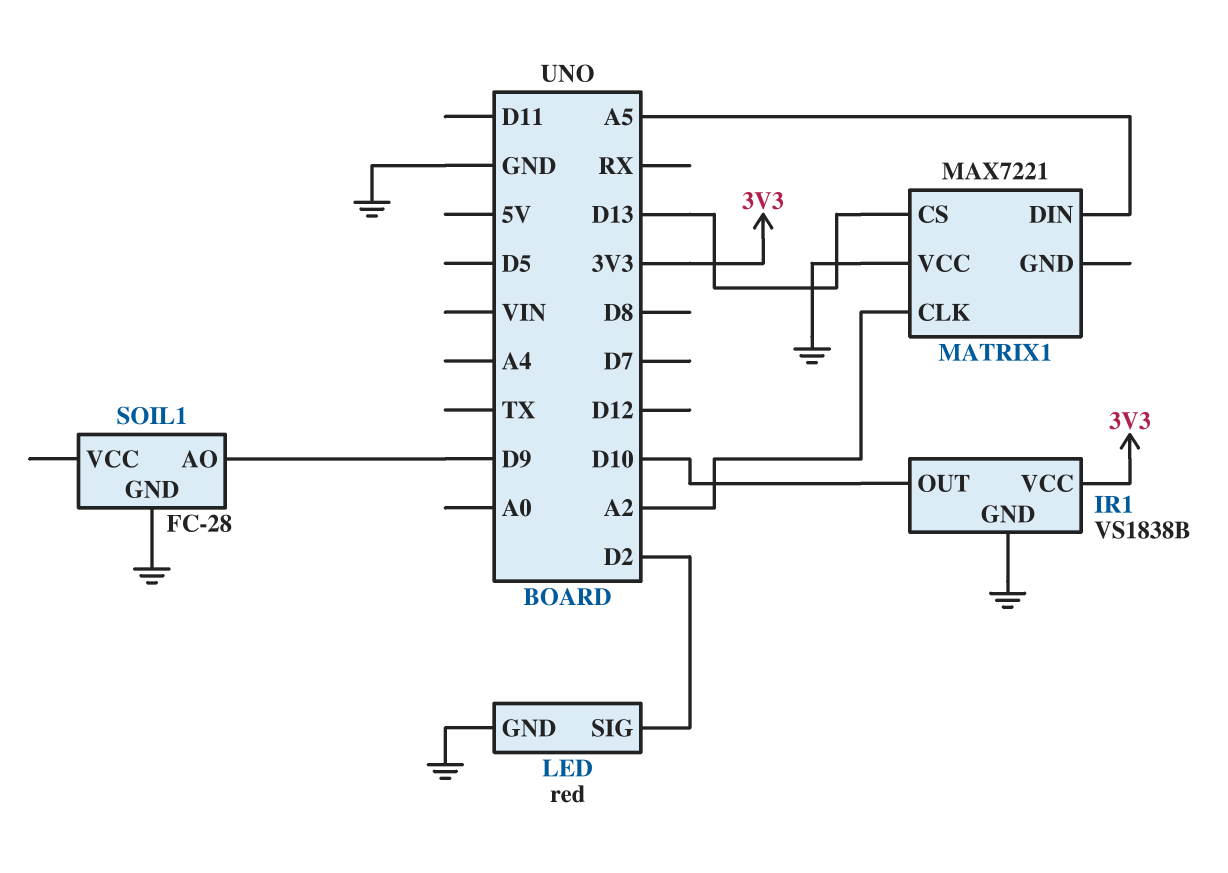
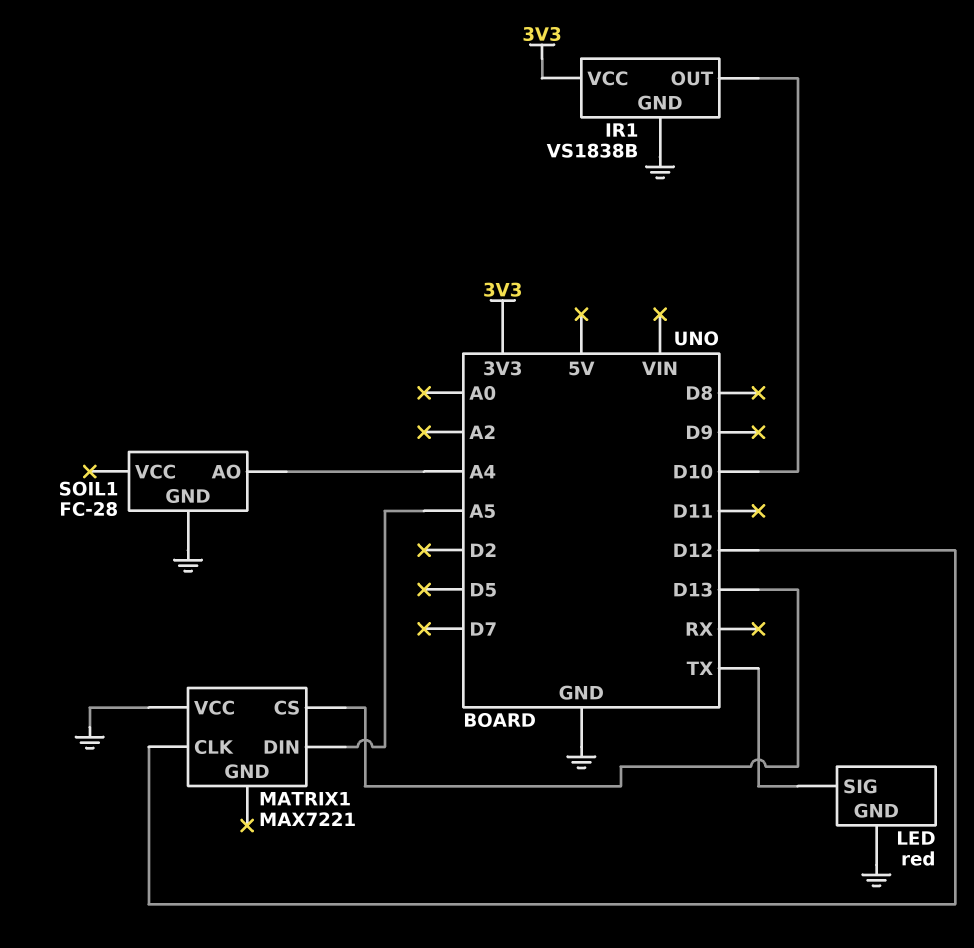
LED pin SIG: D2 -> TX
MATRIX1 pin CLK: A2 -> D12
SOIL1 pin AO: D9 -> A4

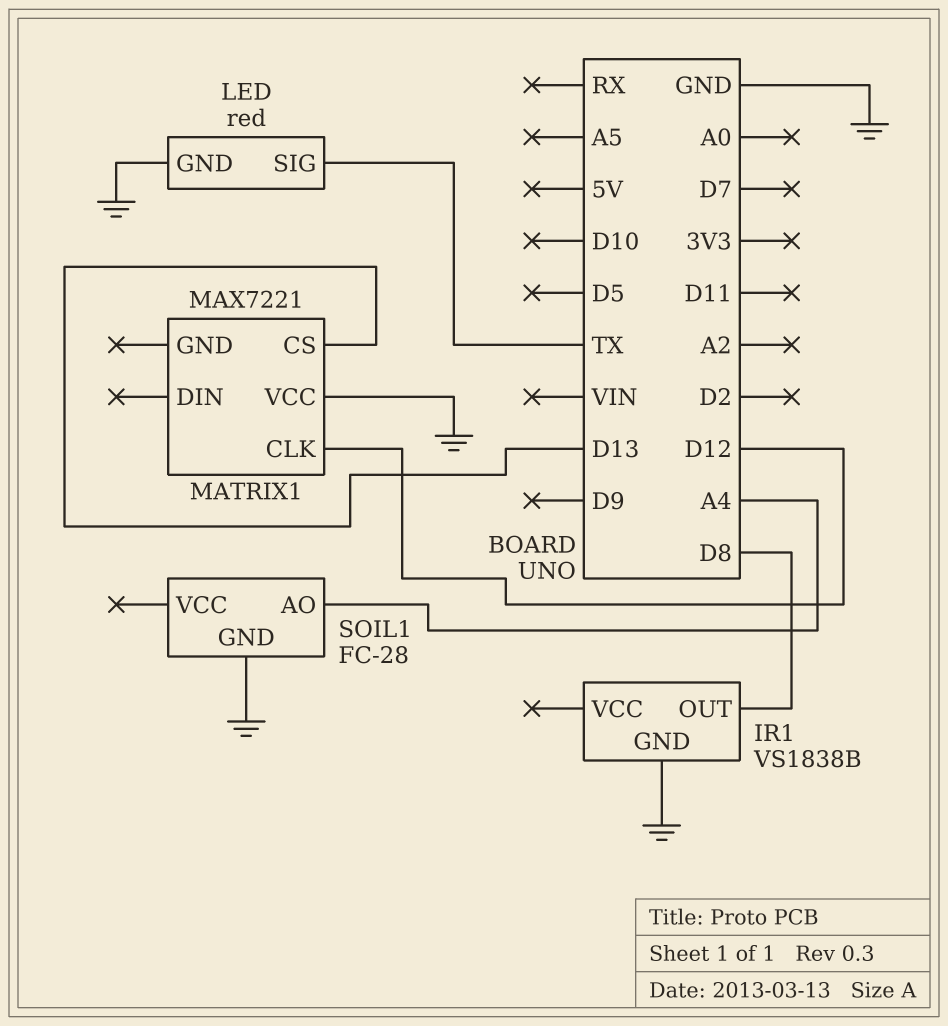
IR1 pin OUT: D10 -> D8
IR1 pin VCC: 3V3 -> none
MATRIX1 pin DIN: A5 -> none

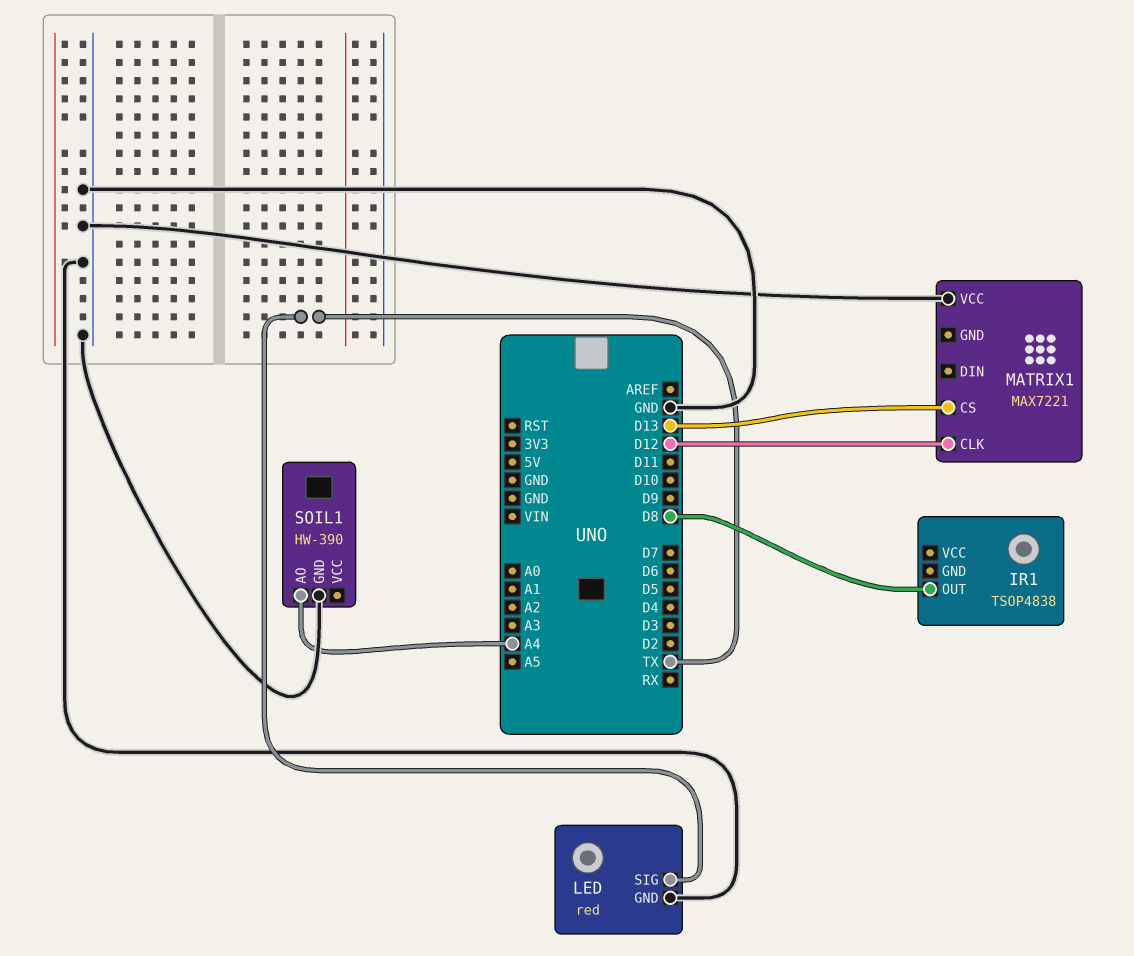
IR1: VS1838B -> TSOP4838
IR1 pin GND: GND -> none
SOIL1: FC-28 -> HW-390

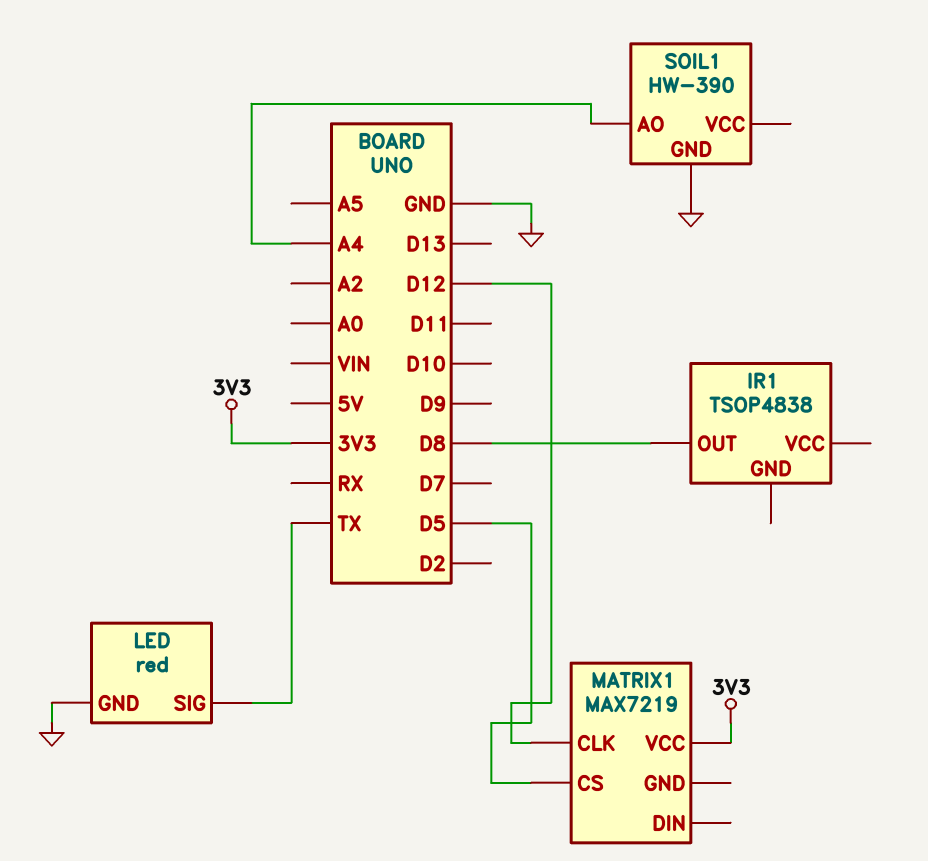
MATRIX1: MAX7221 -> MAX7219
MATRIX1 pin CS: D13 -> D5
MATRIX1 pin VCC: GND -> 3V3

